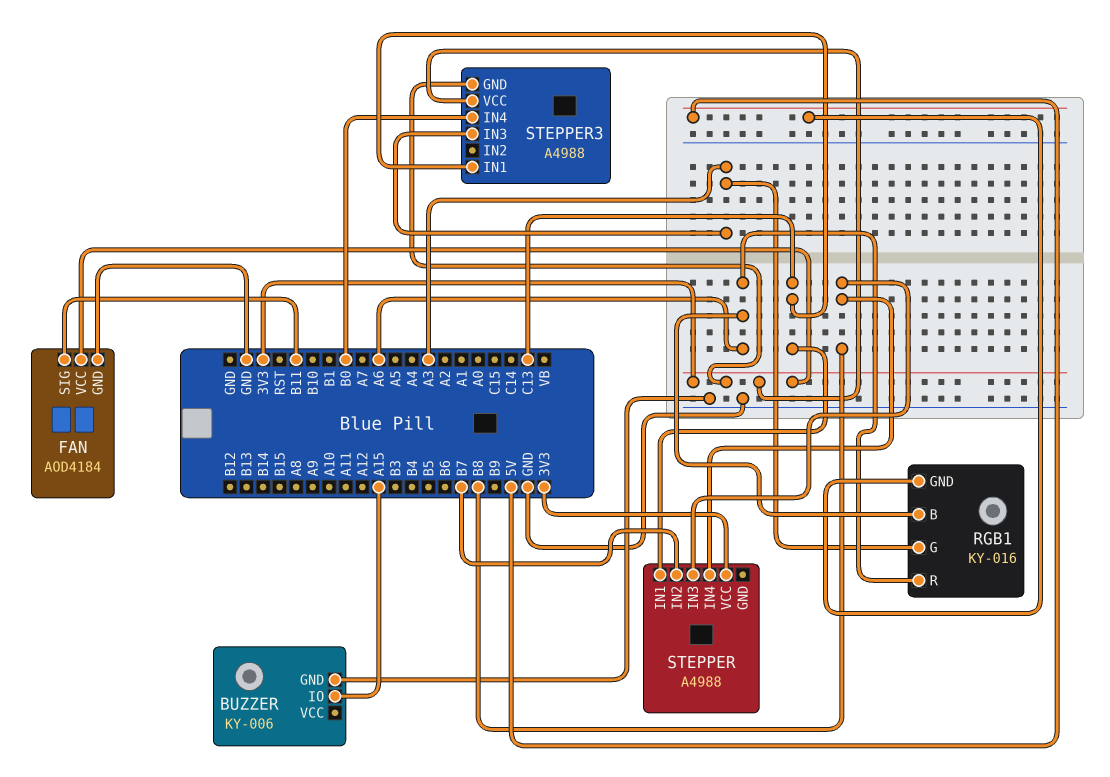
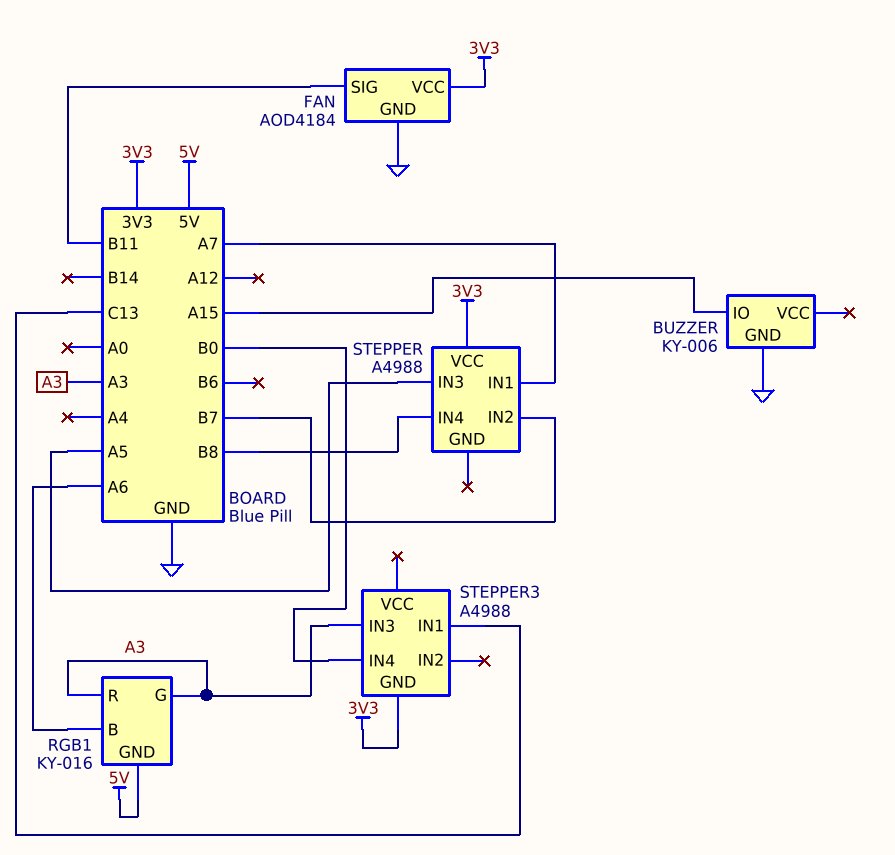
RGB1 pin R: A6 -> A3
STEPPER pin IN1: C13 -> A7
STEPPER pin IN3: B8 -> A5
STEPPER3 pin VCC: 3V3 -> none

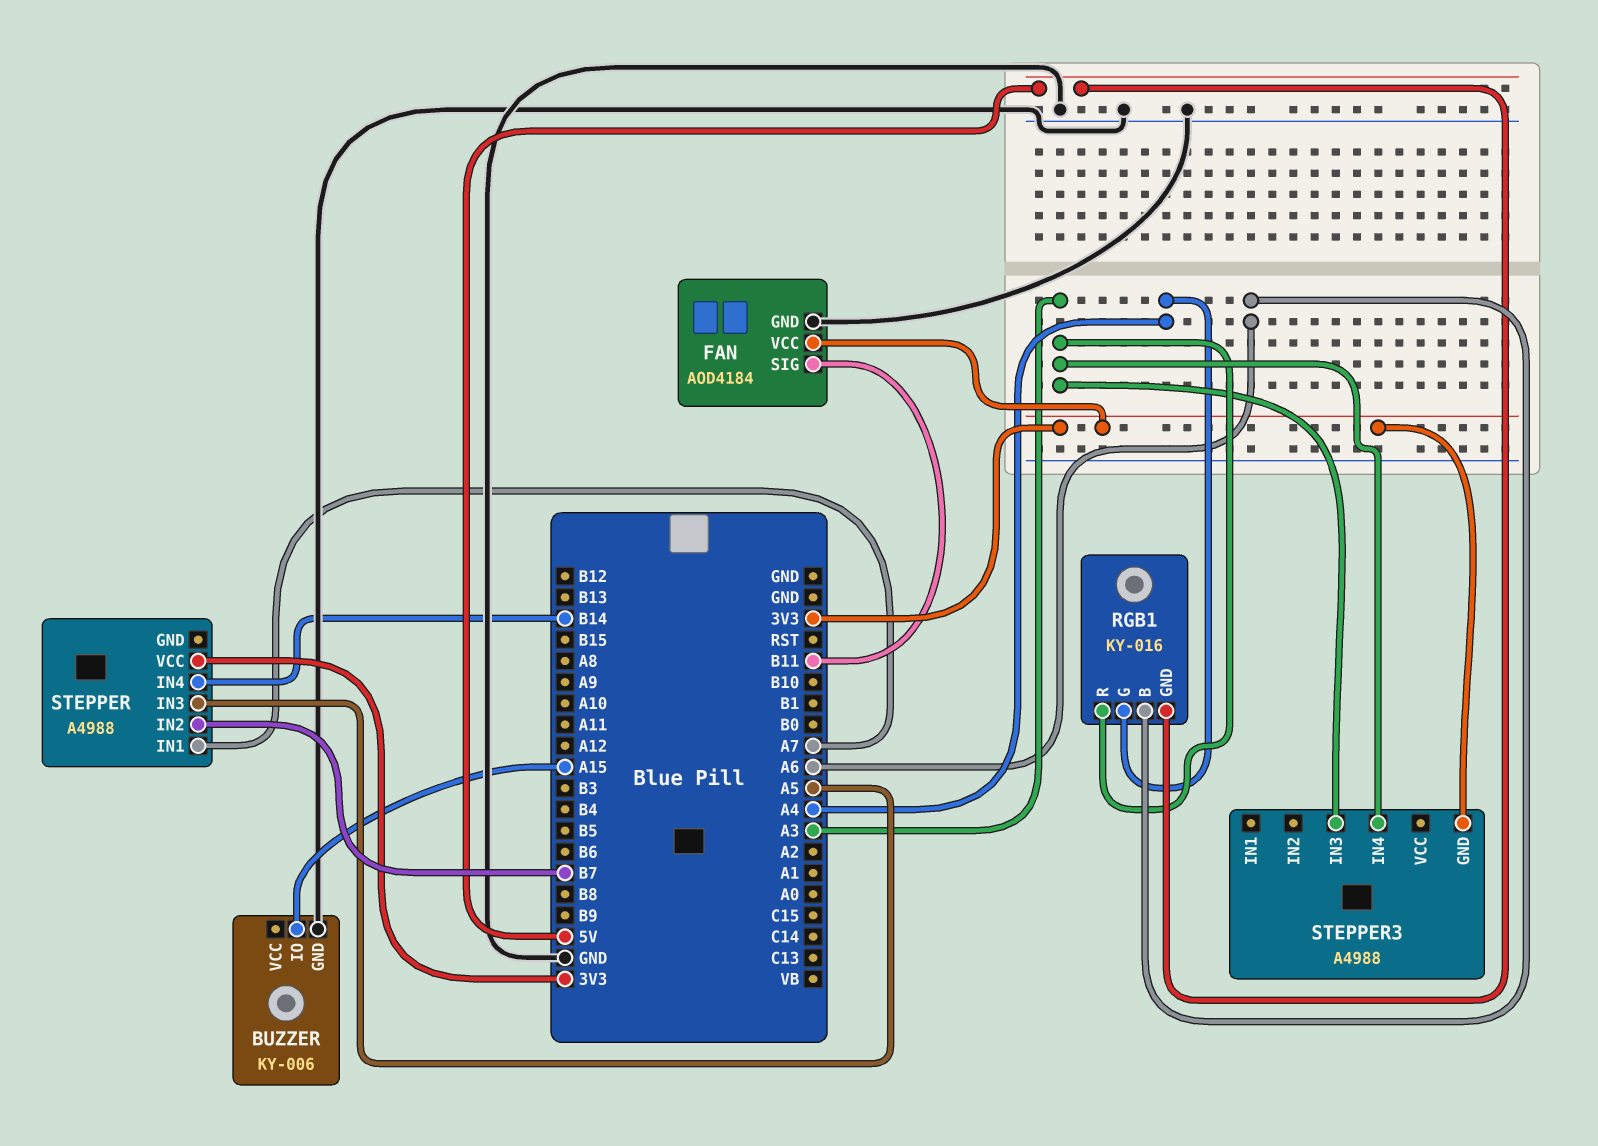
RGB1 pin G: A3 -> A4
STEPPER pin IN4: B8 -> B14
STEPPER3 pin IN1: C13 -> none
STEPPER3 pin IN4: B0 -> A3

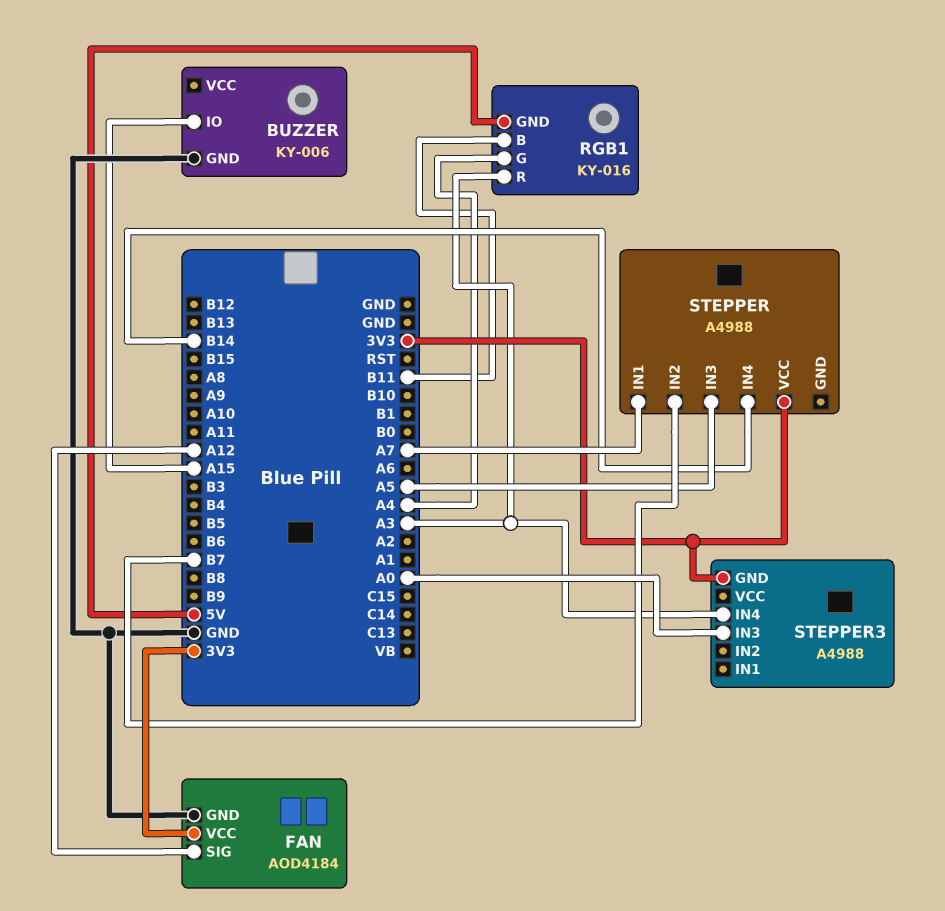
FAN pin SIG: B11 -> A12
RGB1 pin B: A6 -> B11
STEPPER3 pin IN3: A3 -> A0

